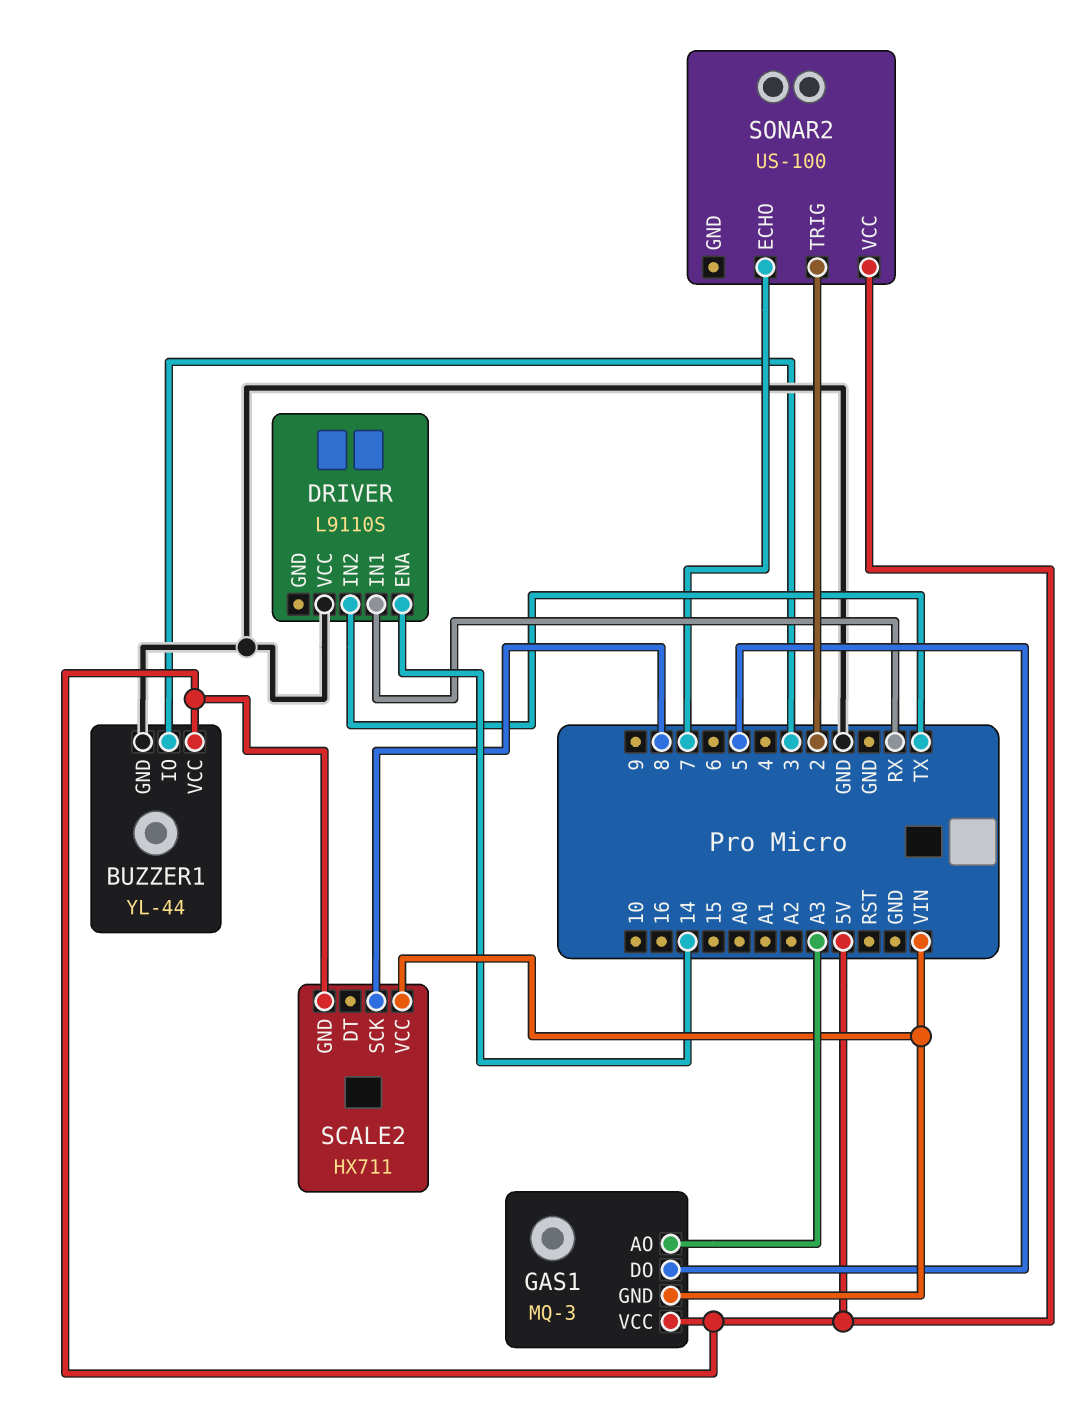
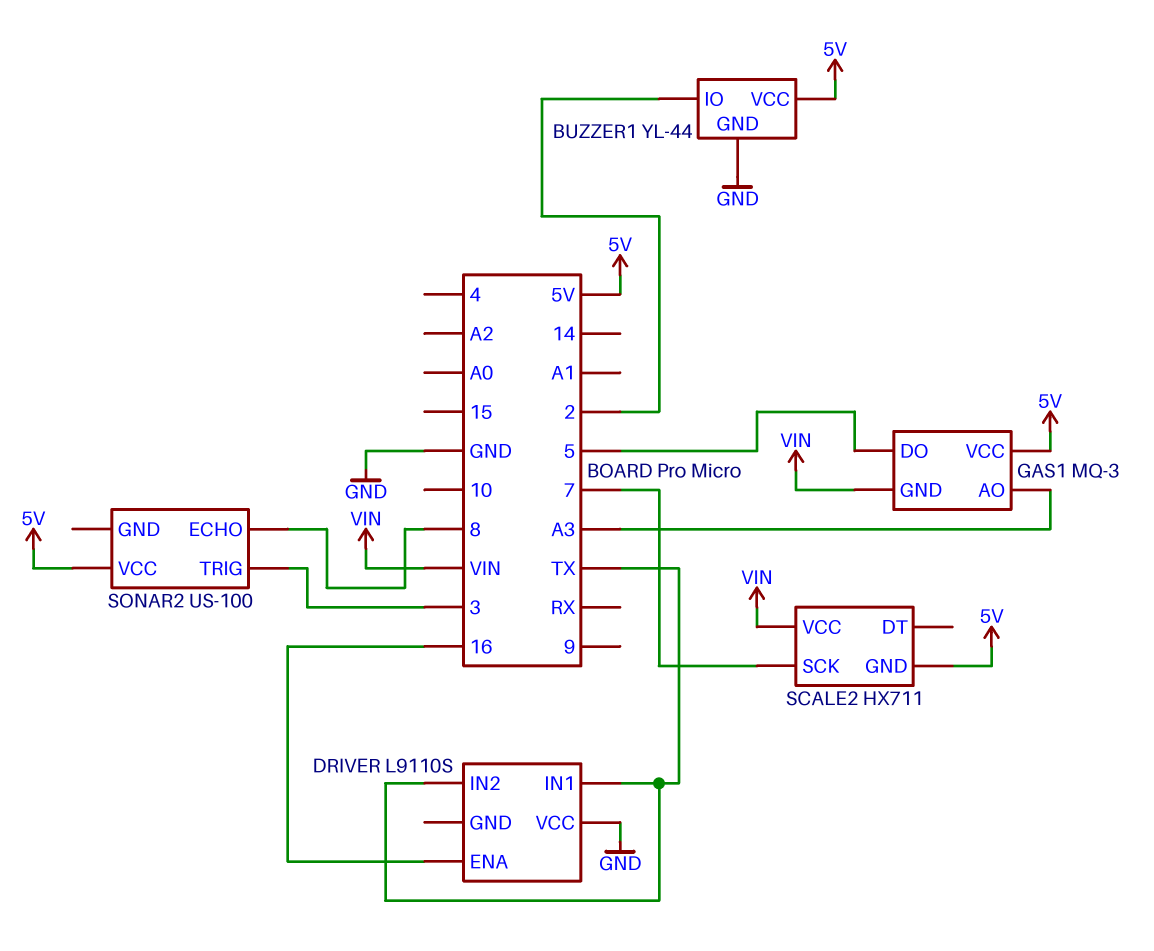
BUZZER1 pin IO: 3 -> 2
DRIVER pin ENA: 14 -> 16
DRIVER pin IN1: RX -> TX
SCALE2 pin SCK: 8 -> 7
SONAR2 pin ECHO: 7 -> 8
SONAR2 pin TRIG: 2 -> 3

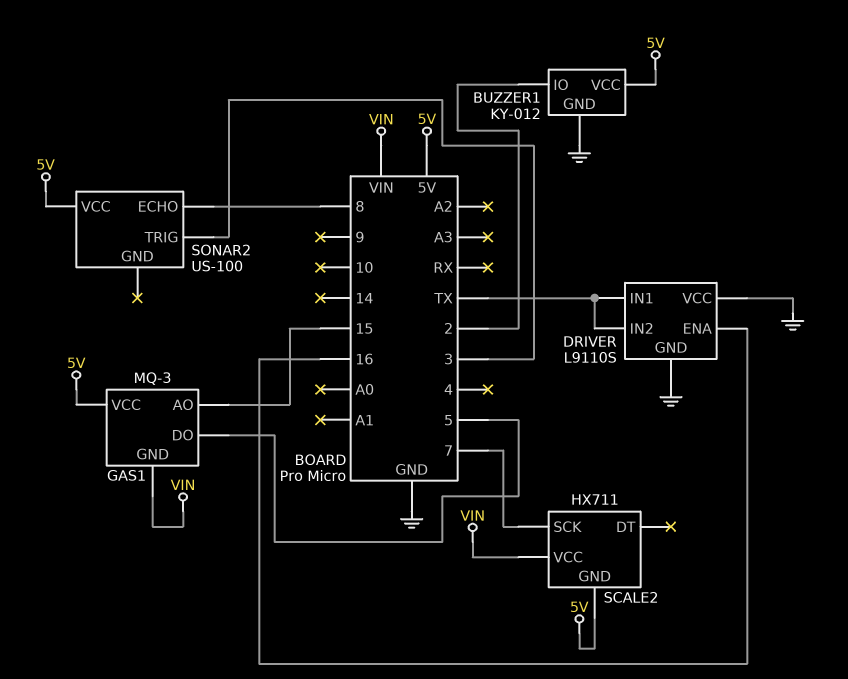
BUZZER1: YL-44 -> KY-012
DRIVER pin GND: none -> GND
GAS1 pin AO: A3 -> 15

